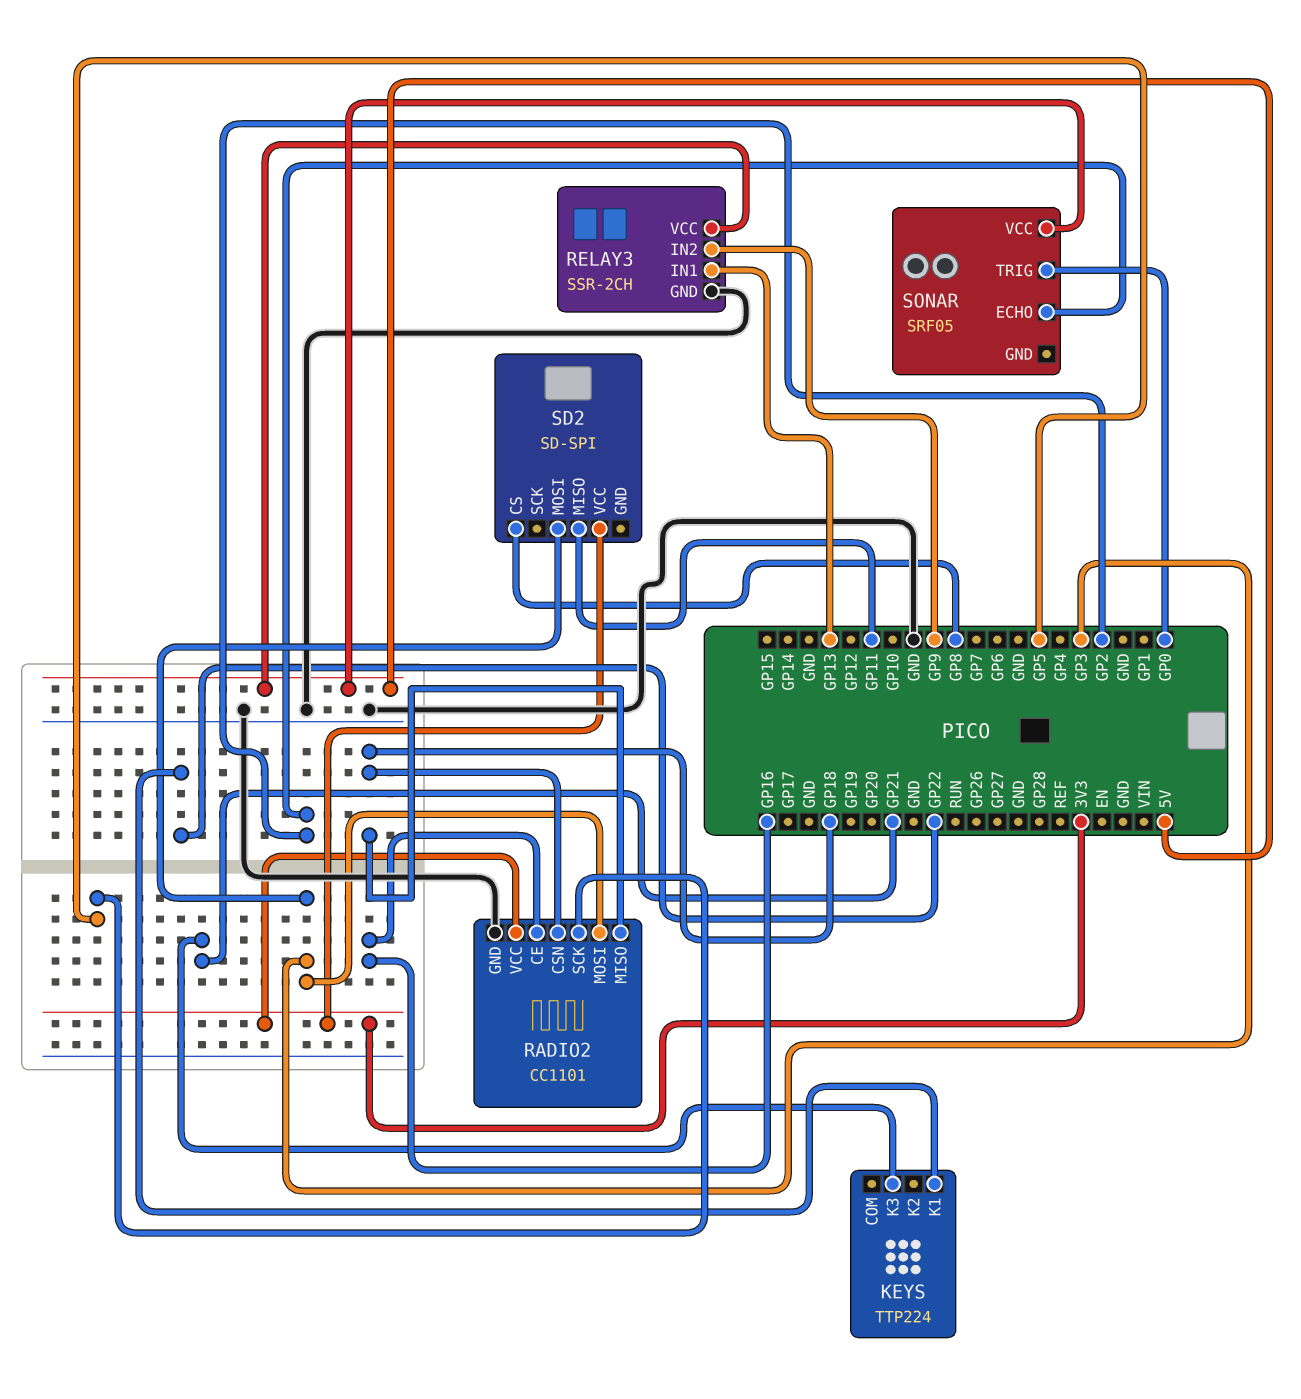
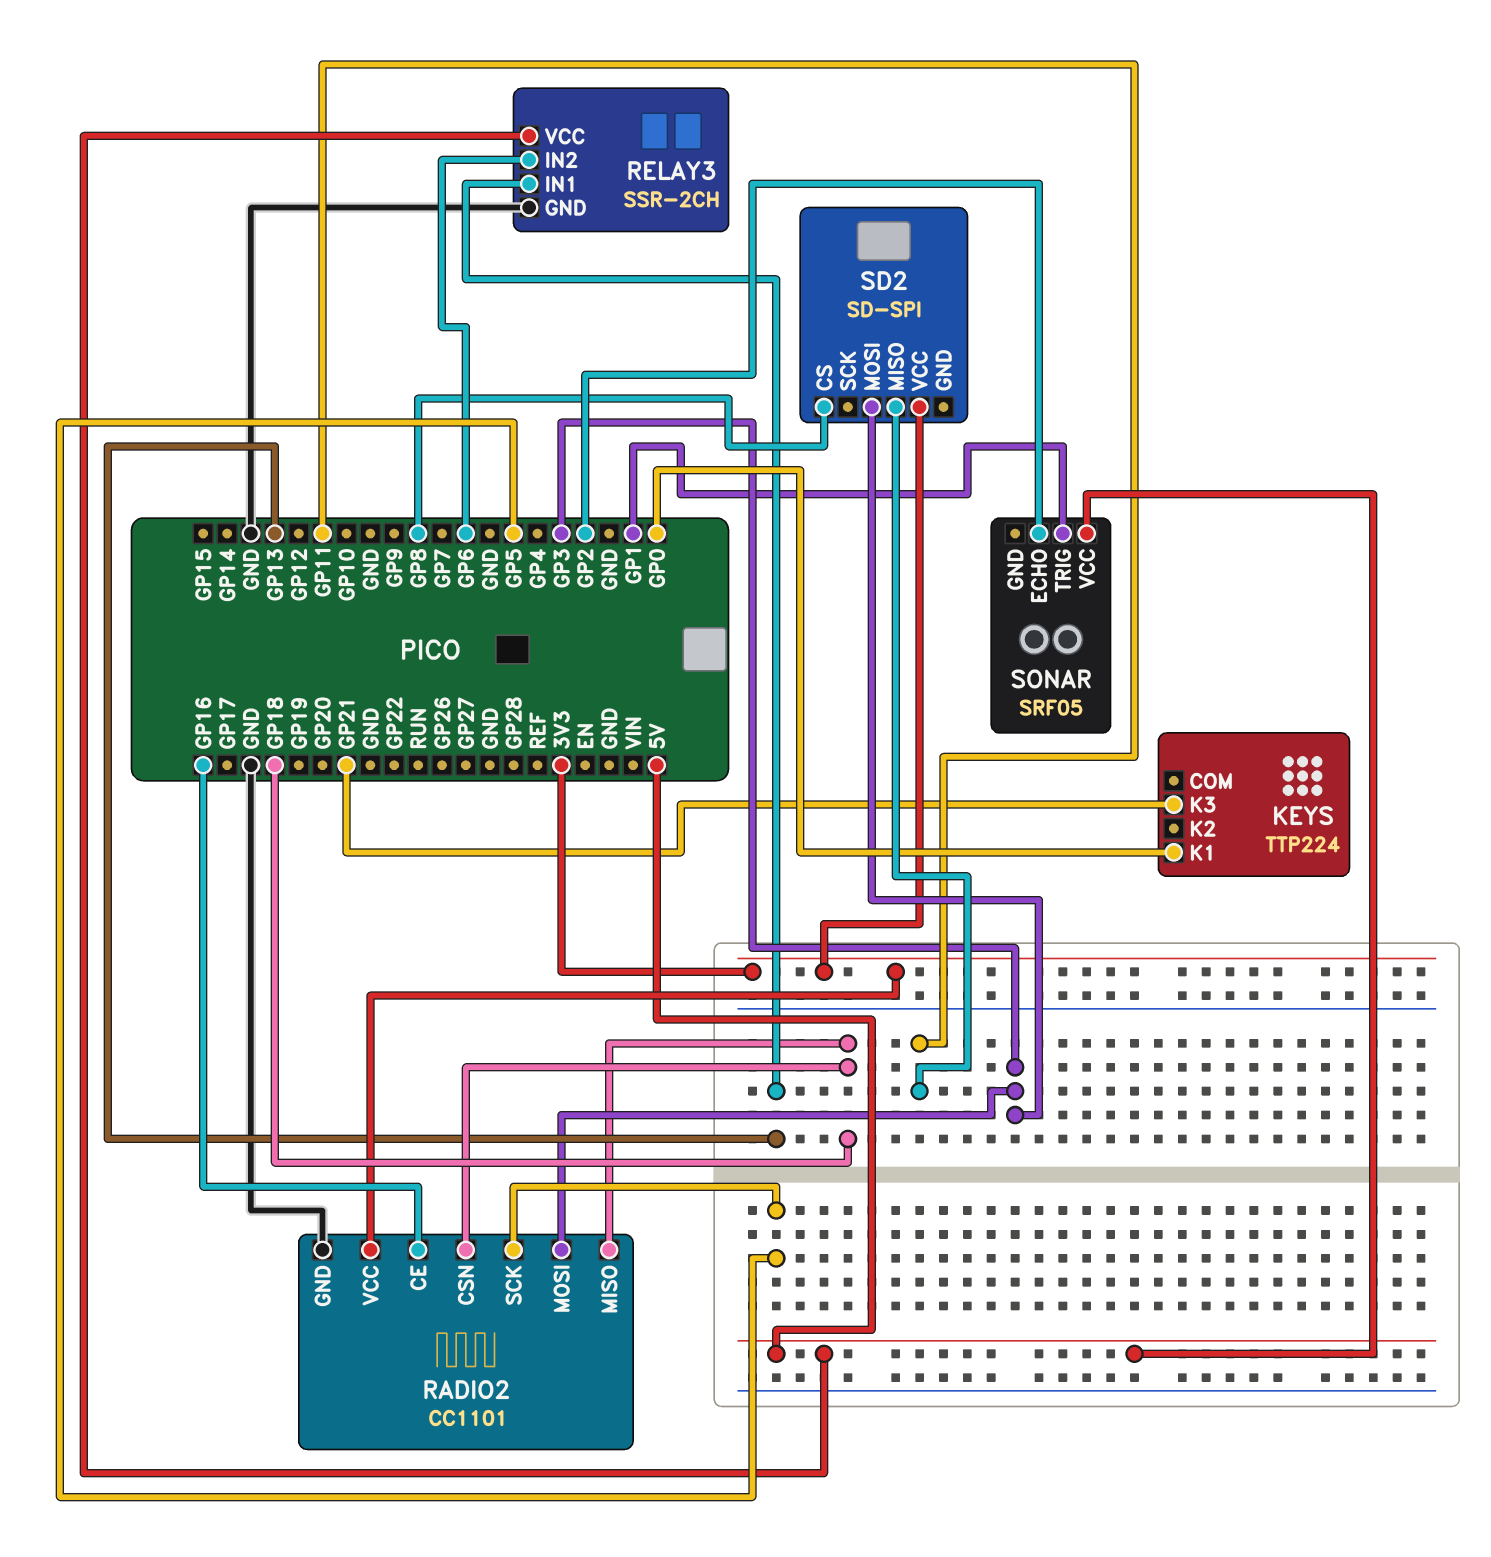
KEYS pin K1: GP22 -> GP0
RELAY3 pin IN2: GP9 -> GP6
SONAR pin TRIG: GP0 -> GP1

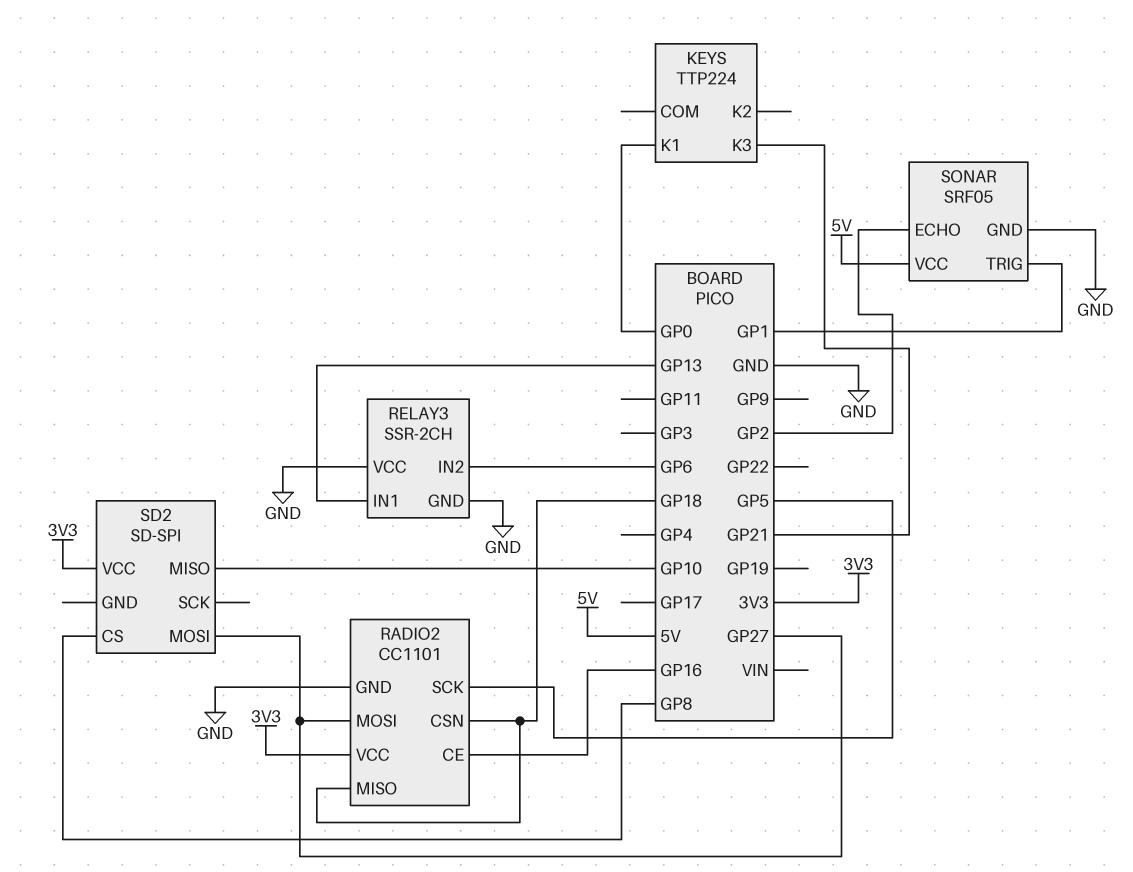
RADIO2 pin MOSI: GP3 -> GP27
RELAY3 pin VCC: 5V -> GND
SD2 pin MISO: GP11 -> GP10
SD2 pin MOSI: GP3 -> GP27
SONAR pin GND: none -> GND

